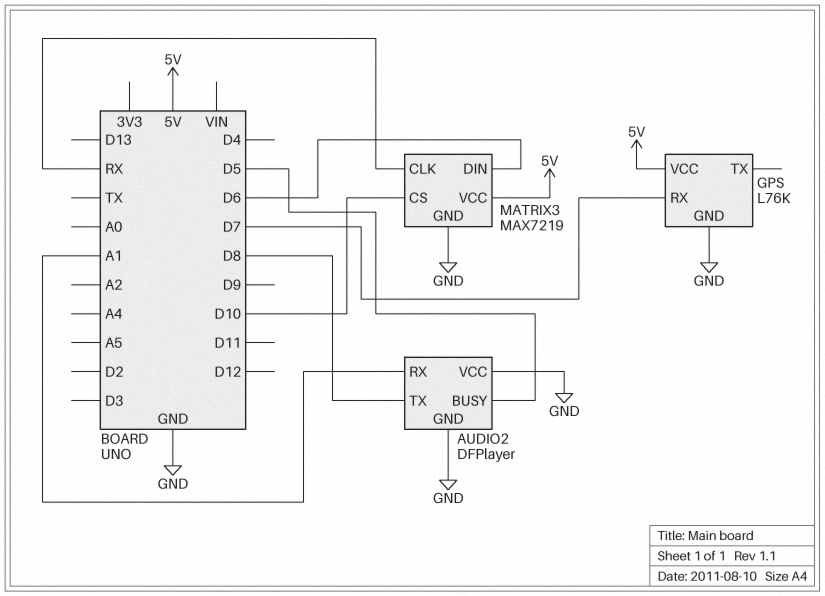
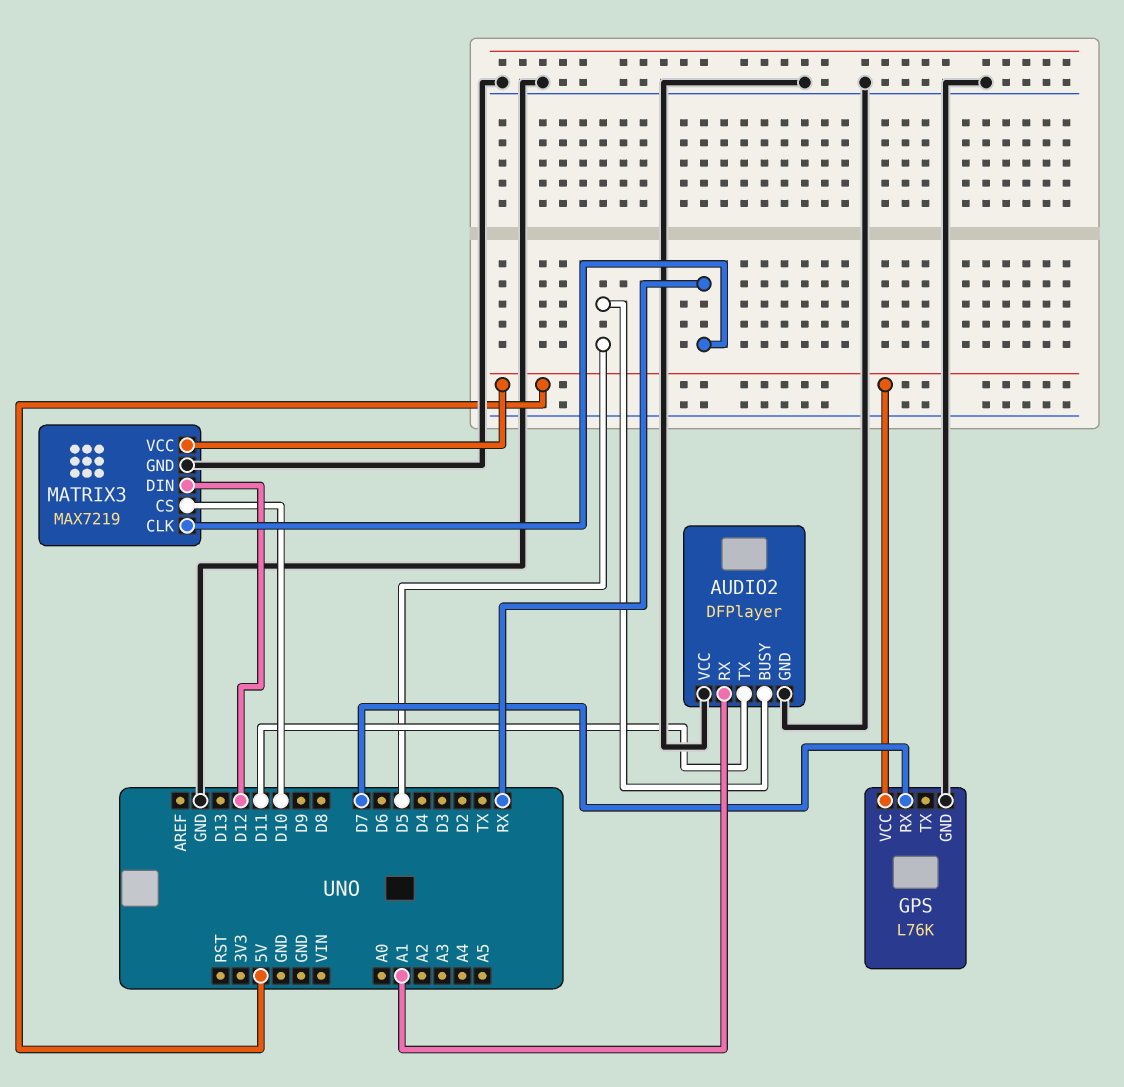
AUDIO2 pin TX: D8 -> D11
MATRIX3 pin DIN: D6 -> D12

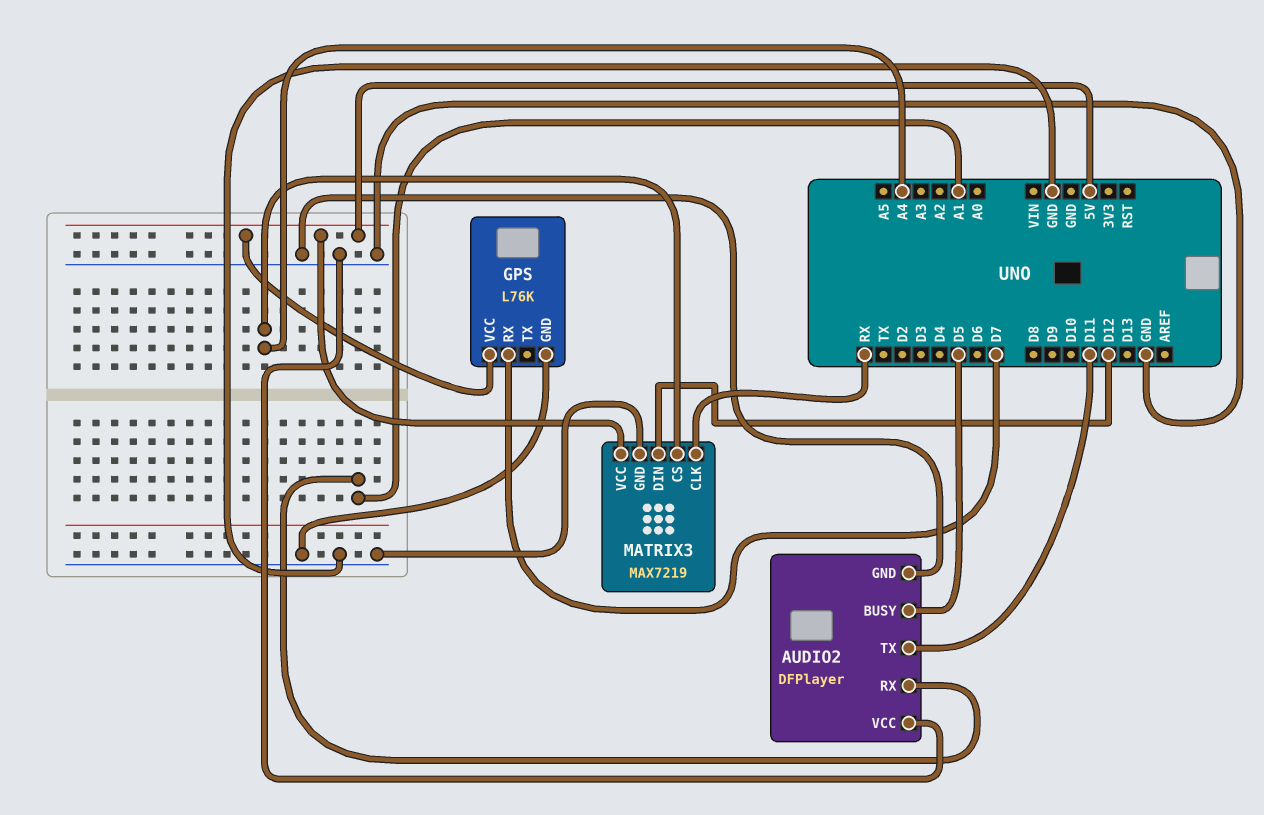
MATRIX3 pin CS: D10 -> A4

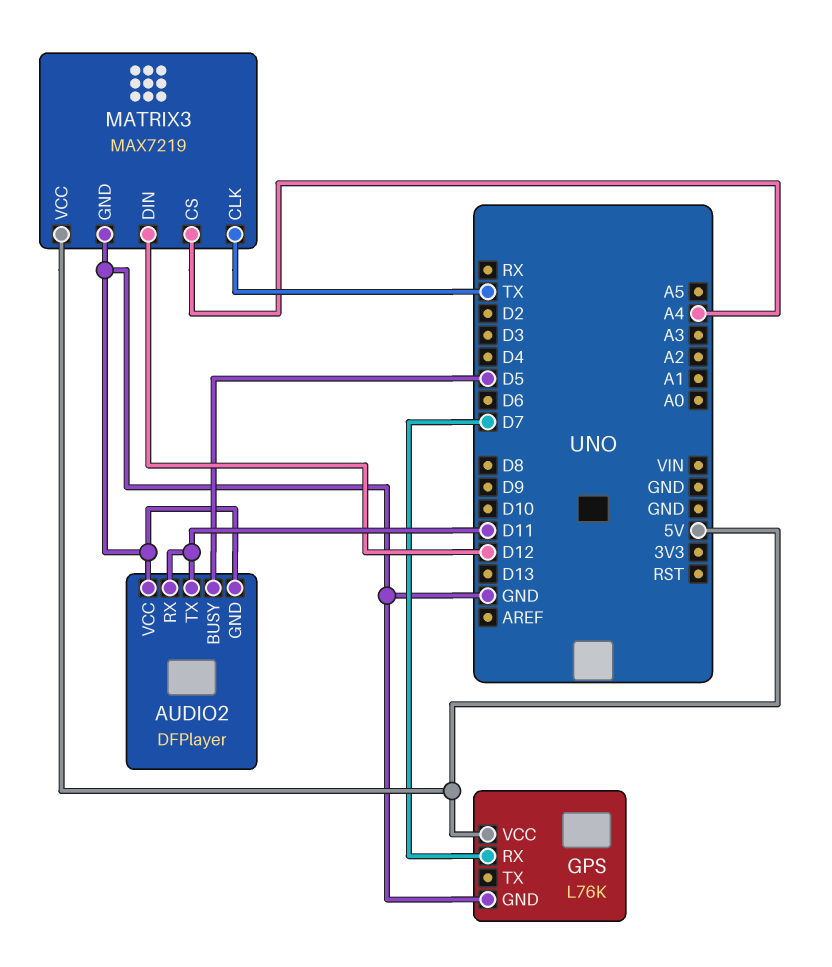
AUDIO2 pin RX: A1 -> D11
MATRIX3 pin CLK: RX -> TX

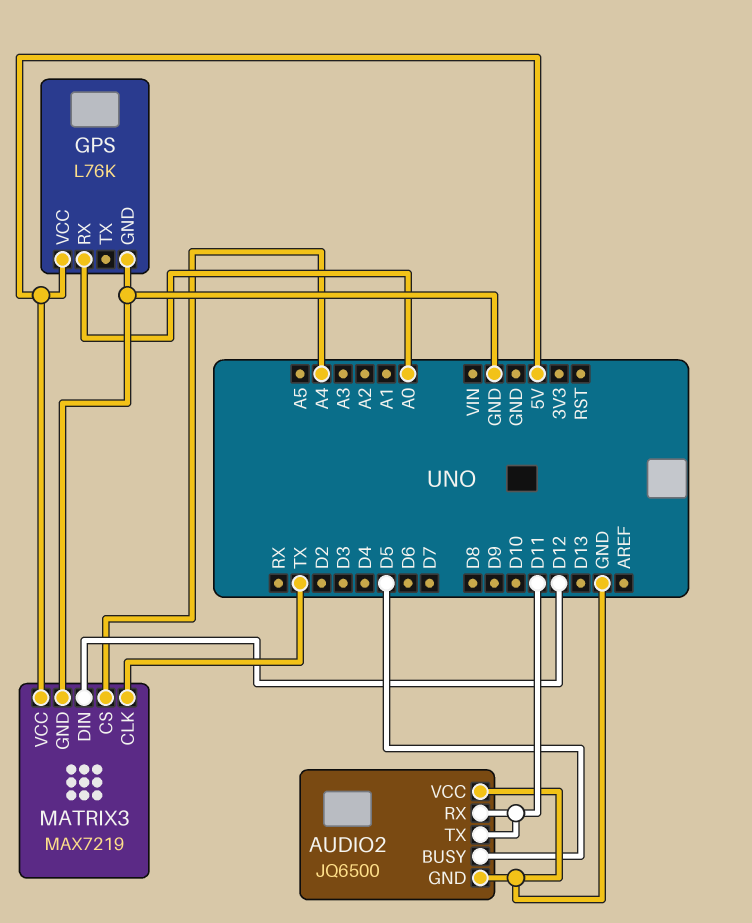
AUDIO2: DFPlayer -> JQ6500
GPS pin RX: D7 -> A0

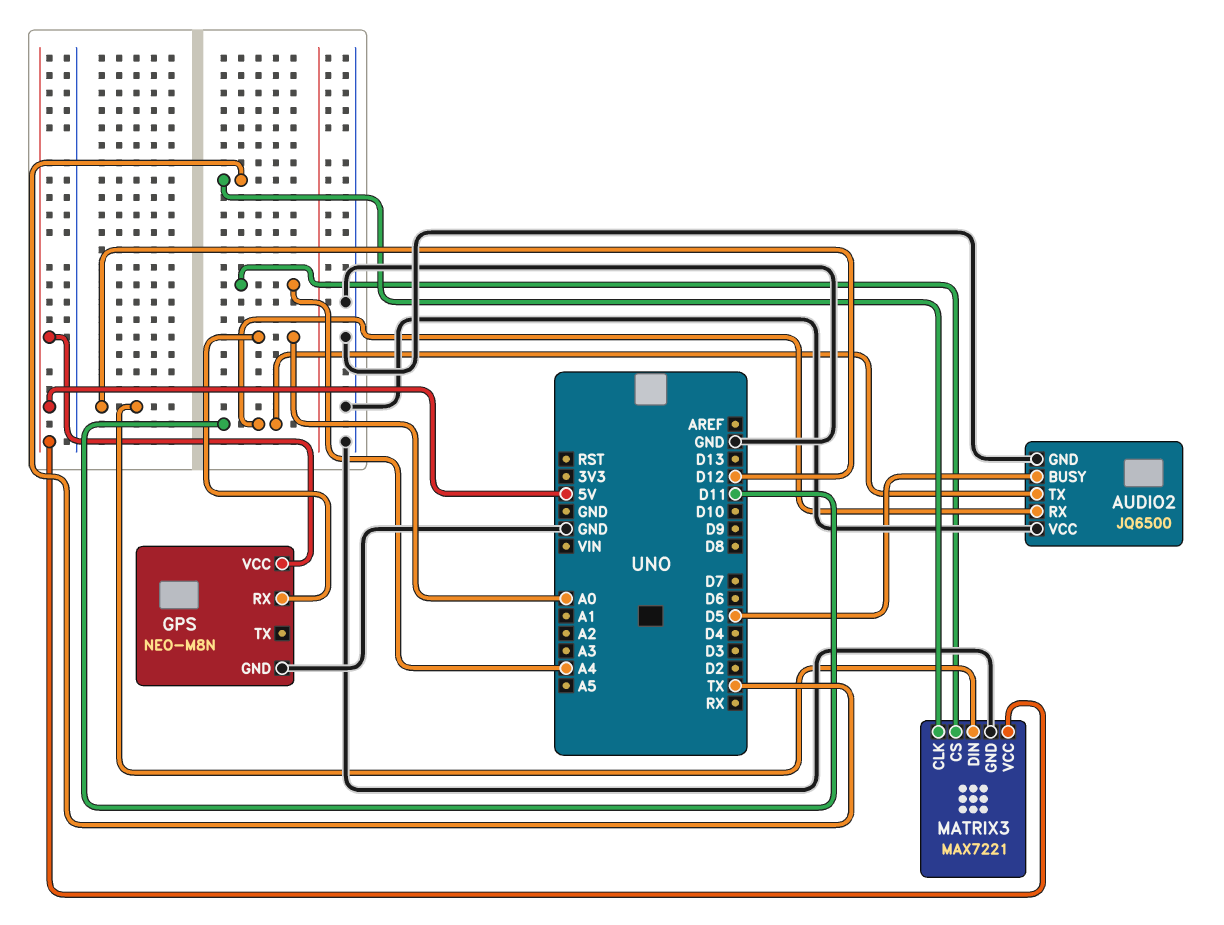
GPS: L76K -> NEO-M8N
MATRIX3: MAX7219 -> MAX7221

